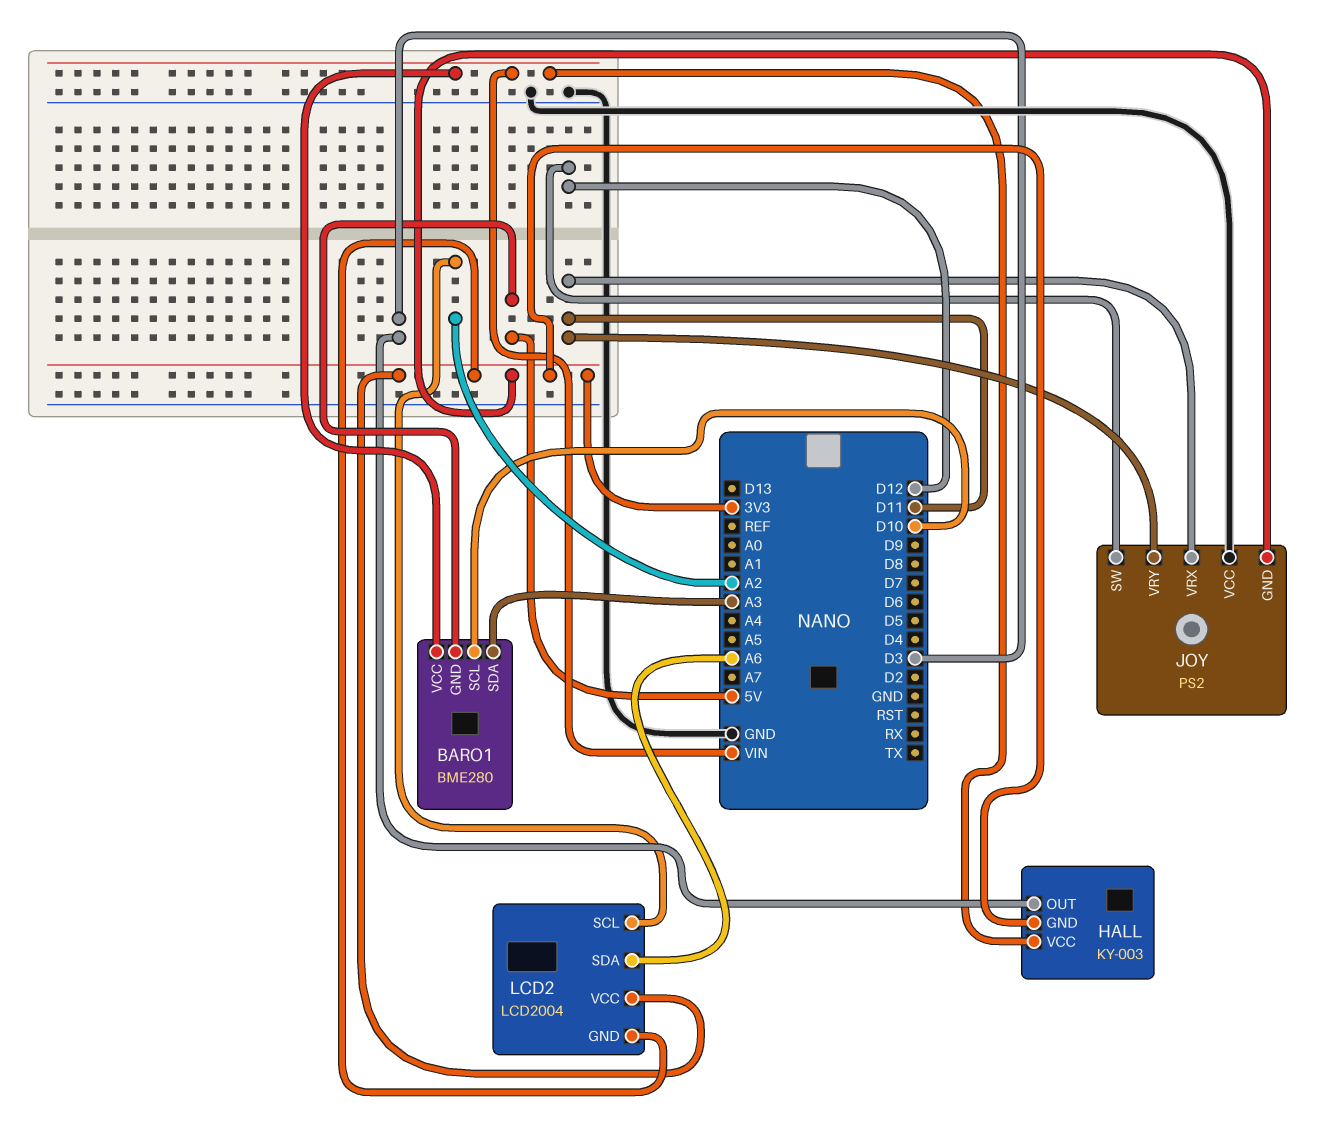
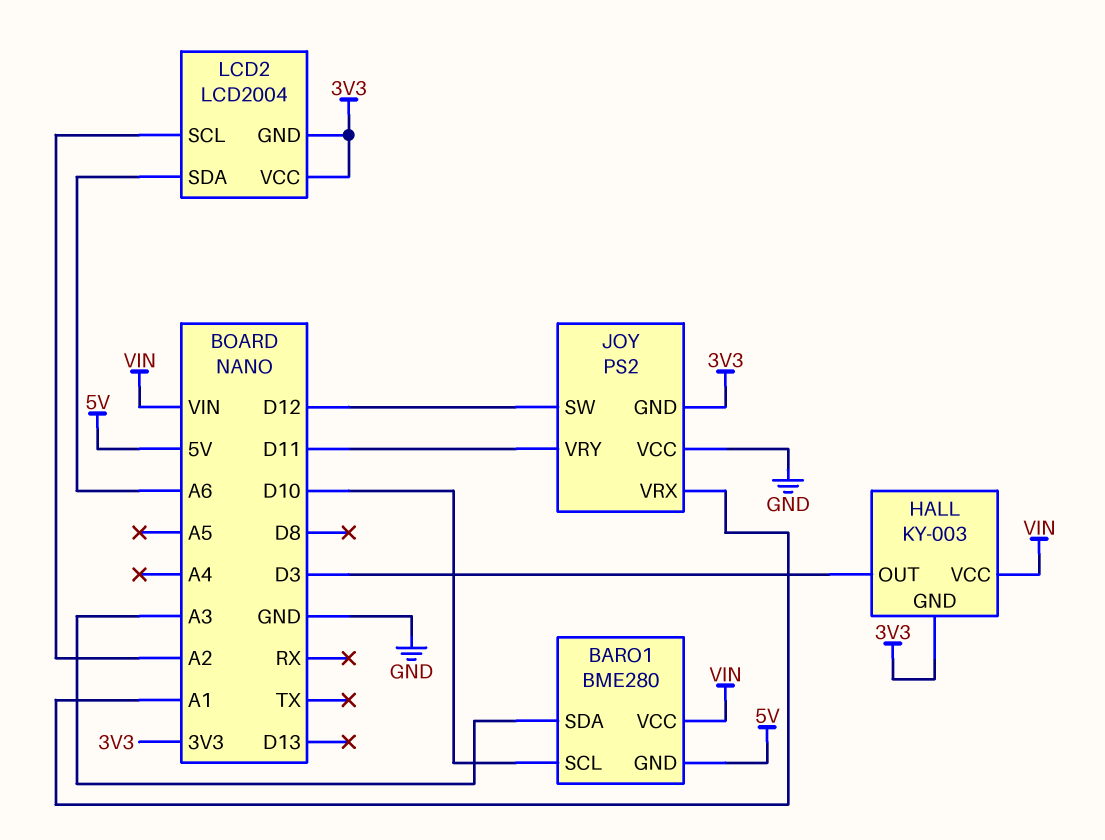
JOY pin VRX: D11 -> A1

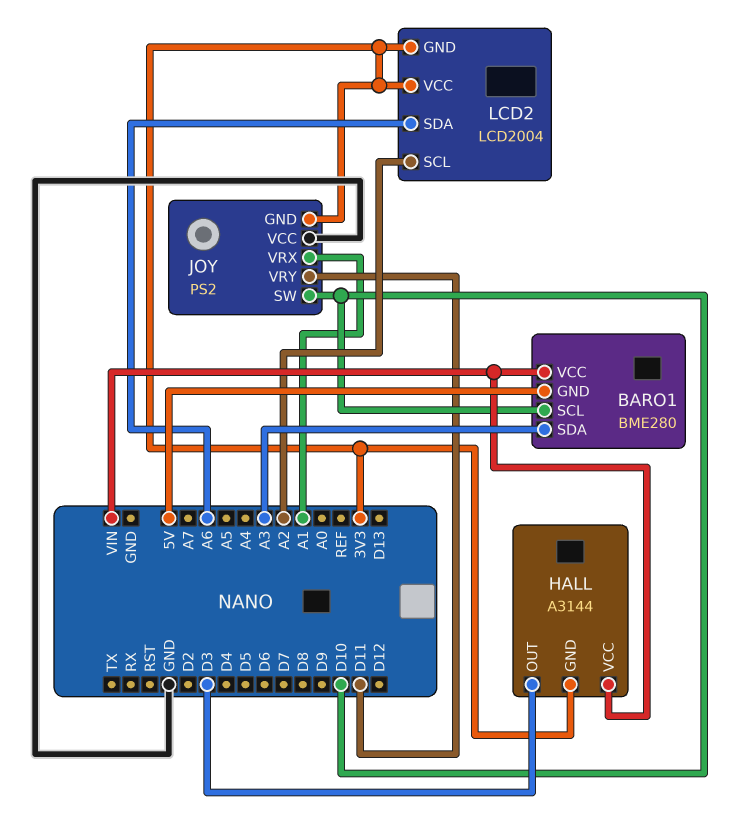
HALL: KY-003 -> A3144
JOY pin SW: D12 -> D10

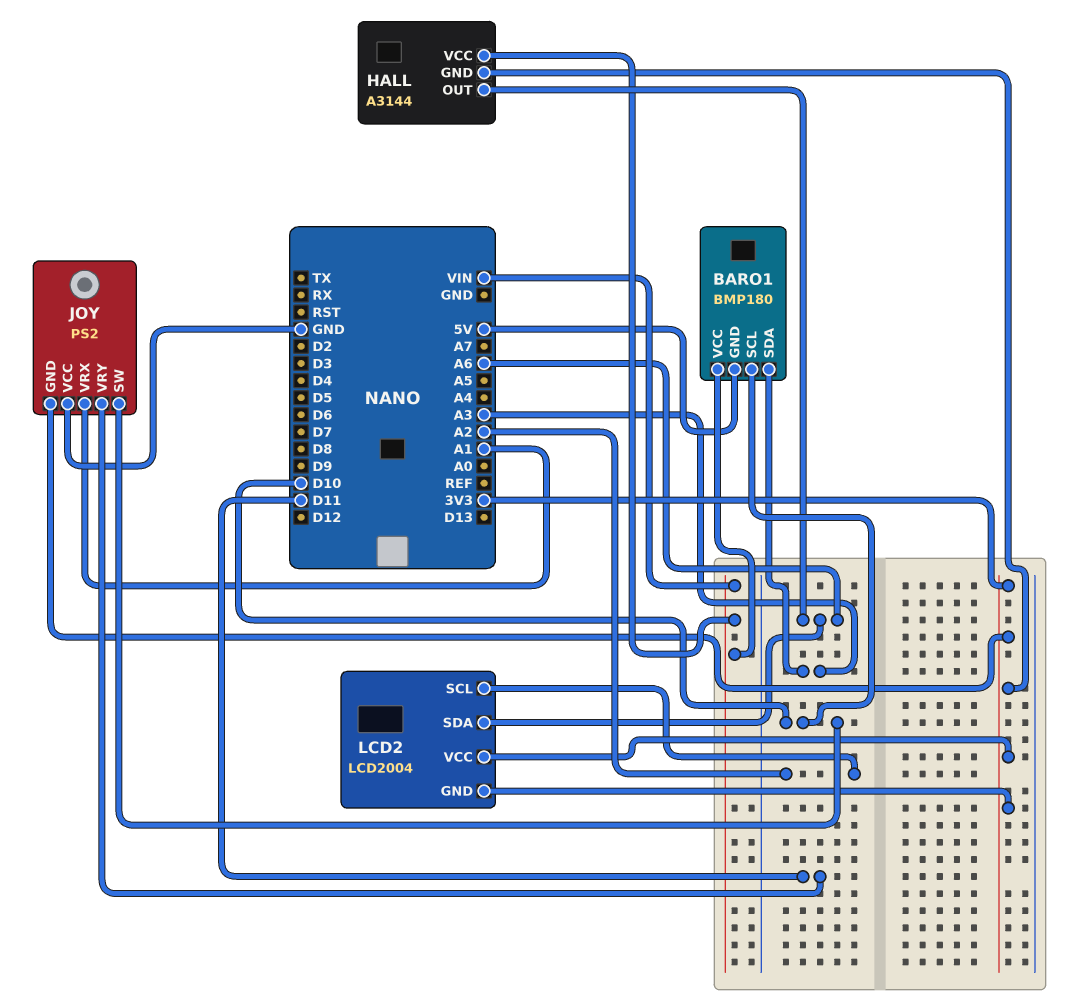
BARO1: BME280 -> BMP180
HALL pin OUT: D3 -> A6

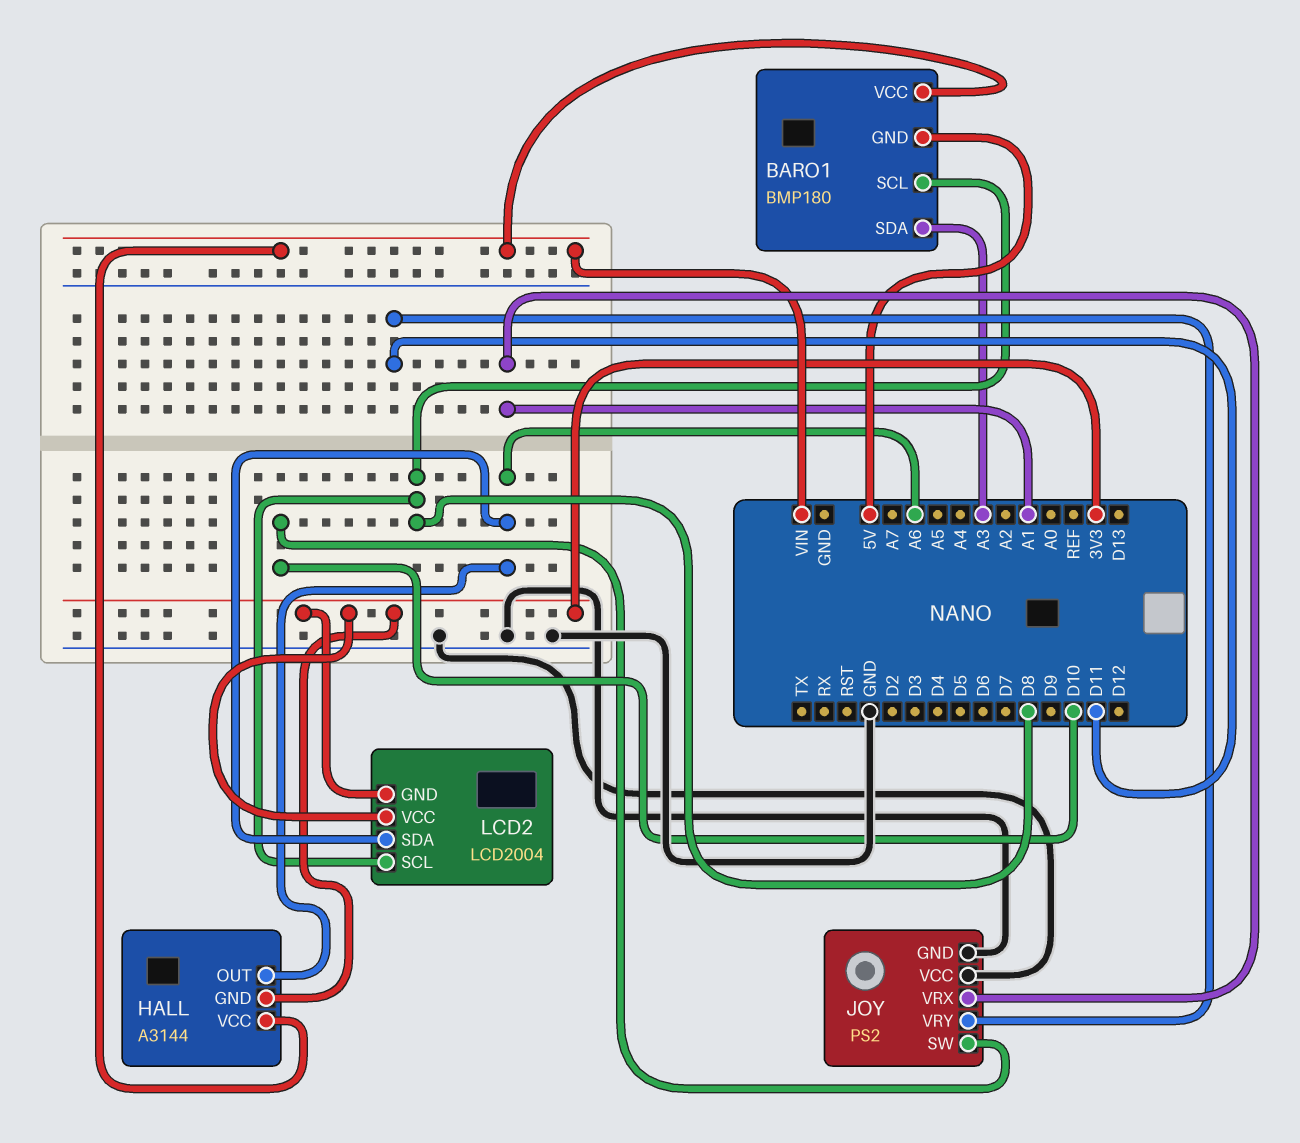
BARO1 pin SCL: D10 -> D8
JOY pin GND: 3V3 -> GND
LCD2 pin SCL: A2 -> D8

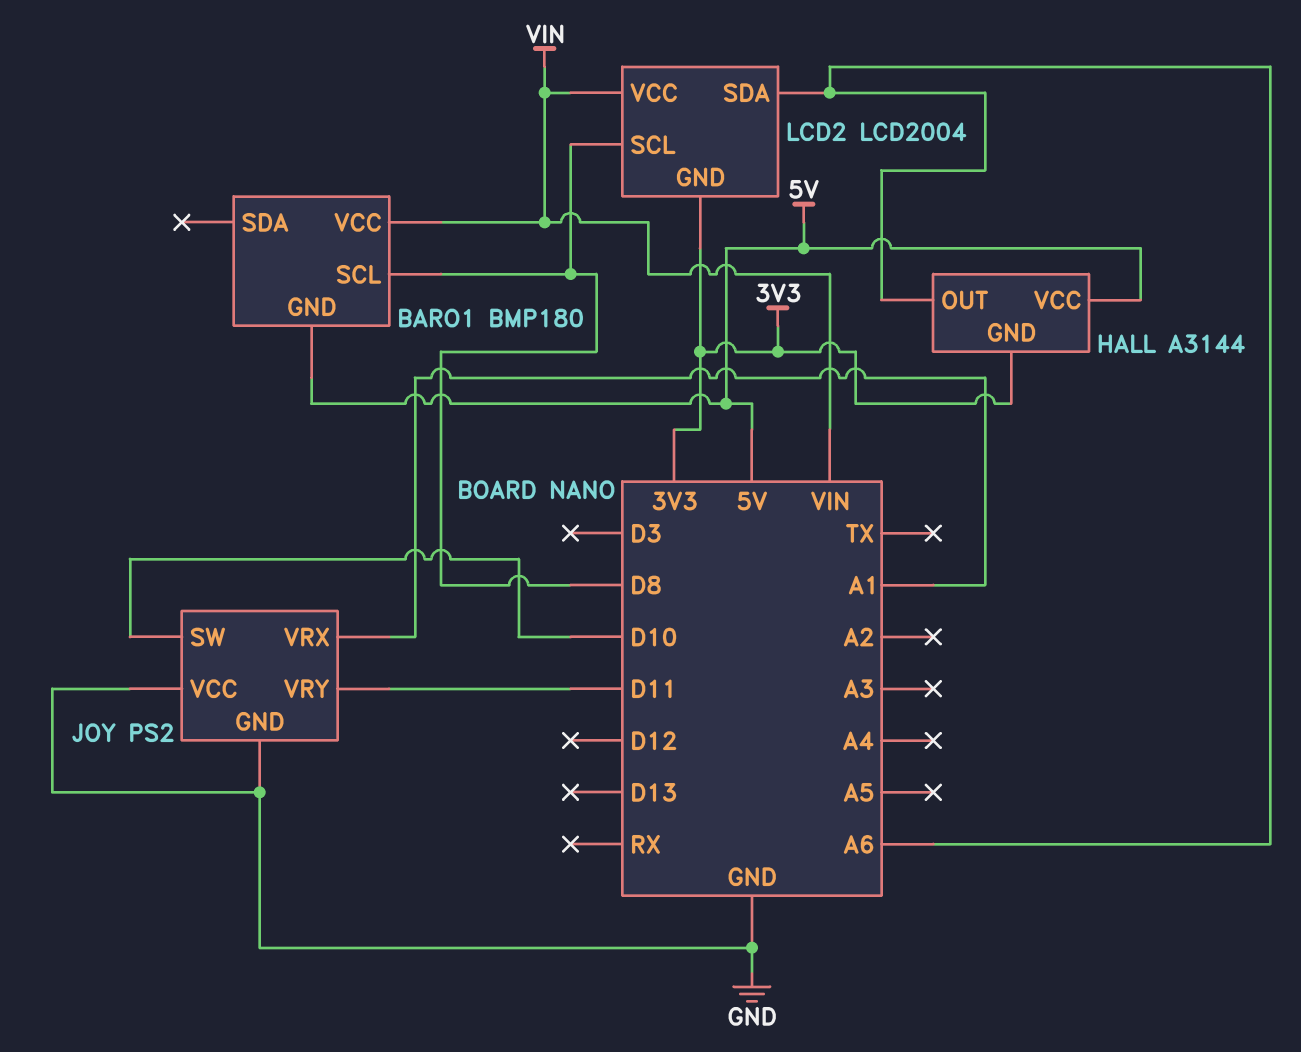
BARO1 pin SDA: A3 -> none
HALL pin VCC: VIN -> 5V
LCD2 pin VCC: 3V3 -> VIN

